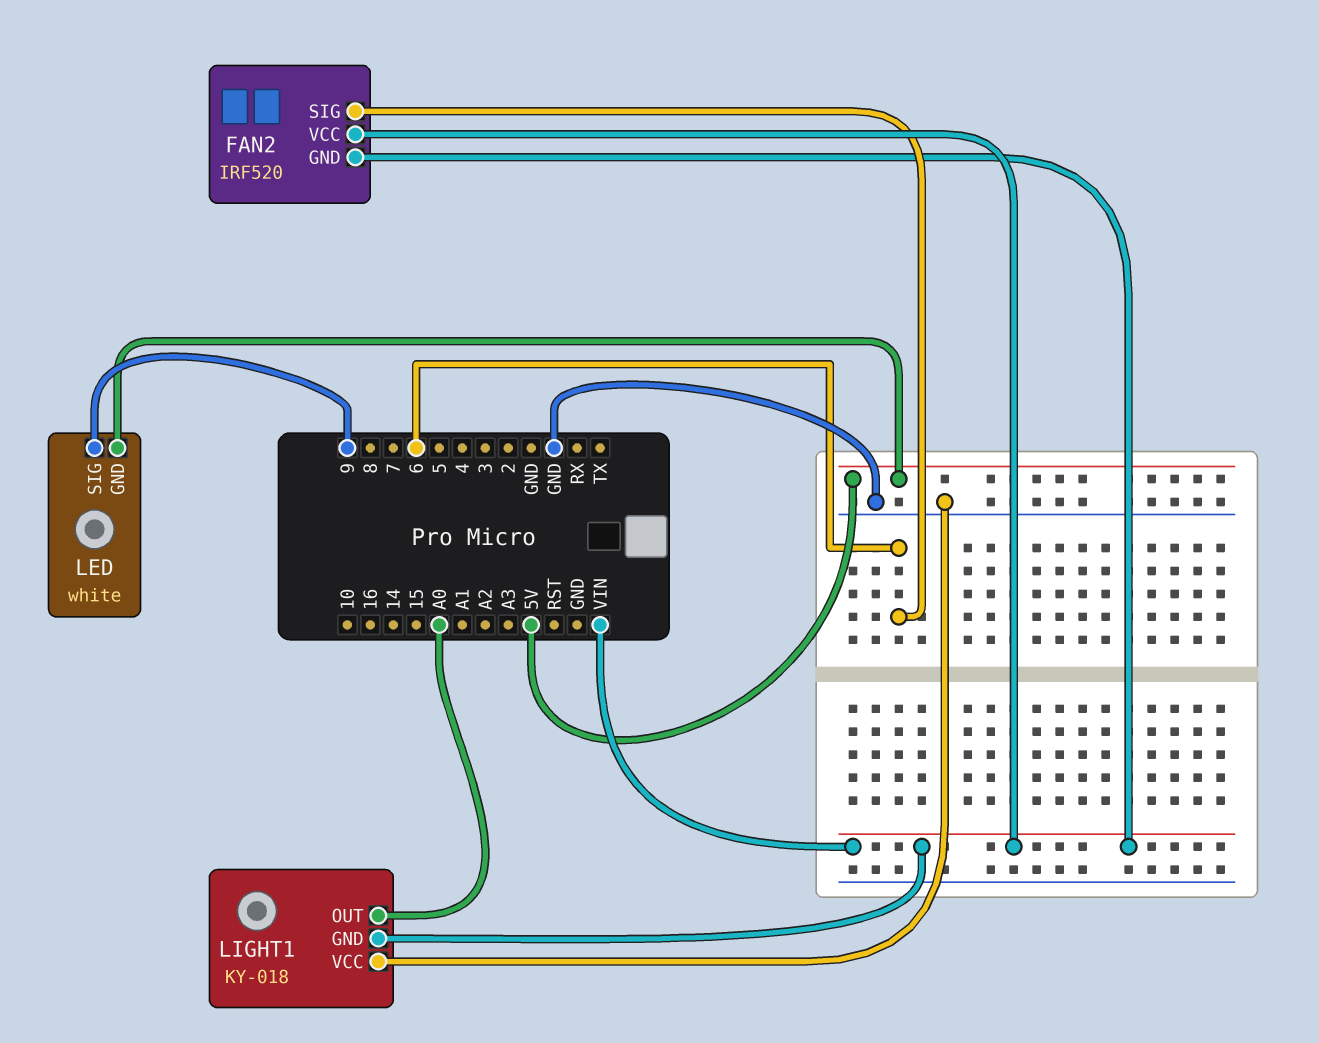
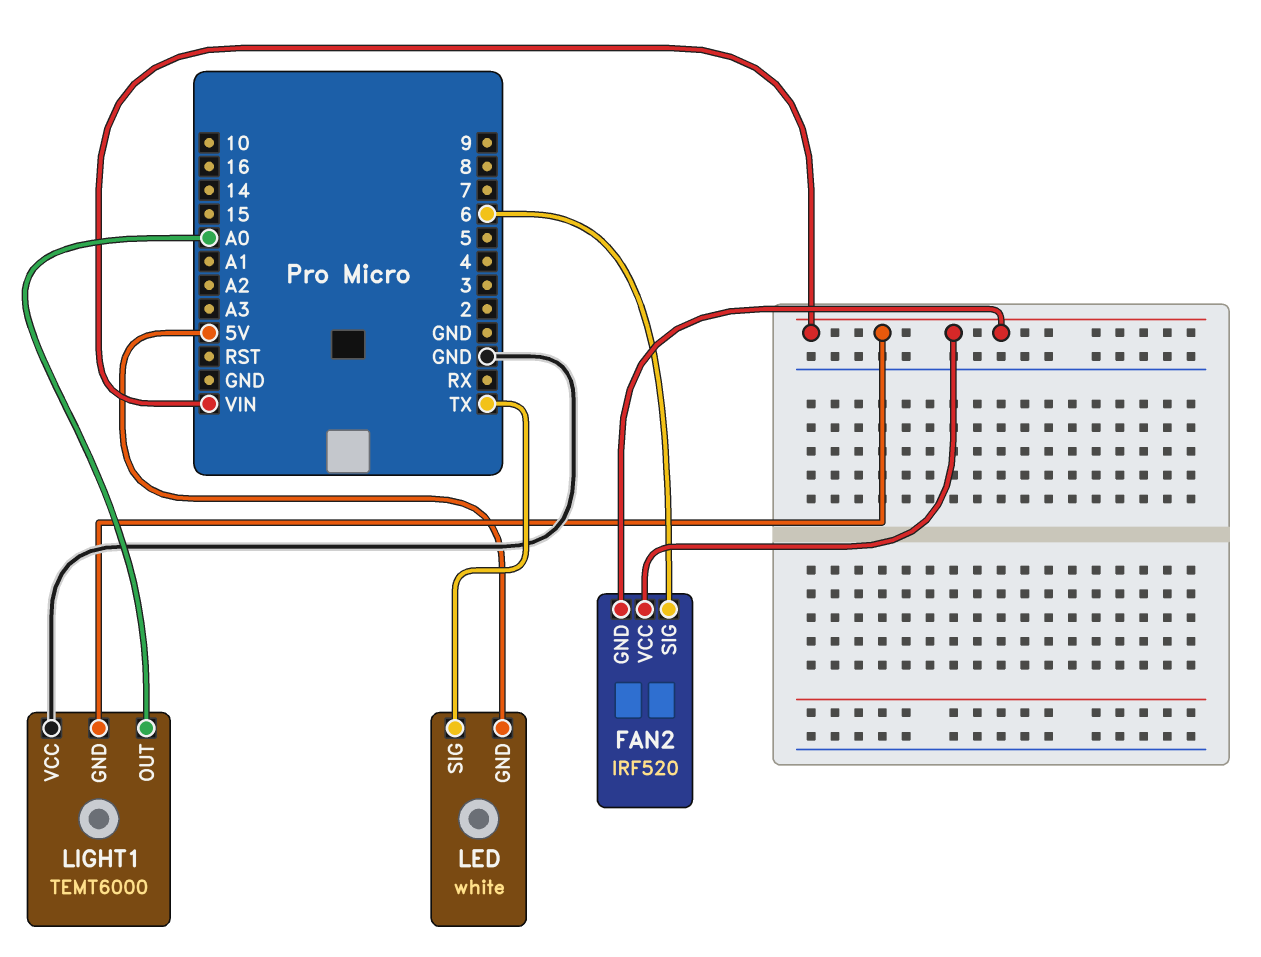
LED pin SIG: 9 -> TX
LIGHT1: KY-018 -> TEMT6000

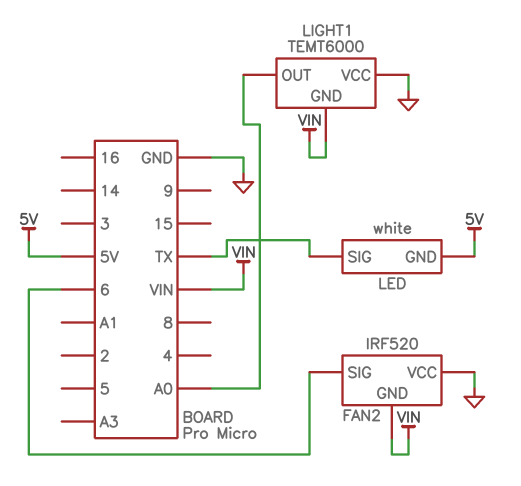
FAN2 pin VCC: VIN -> GND

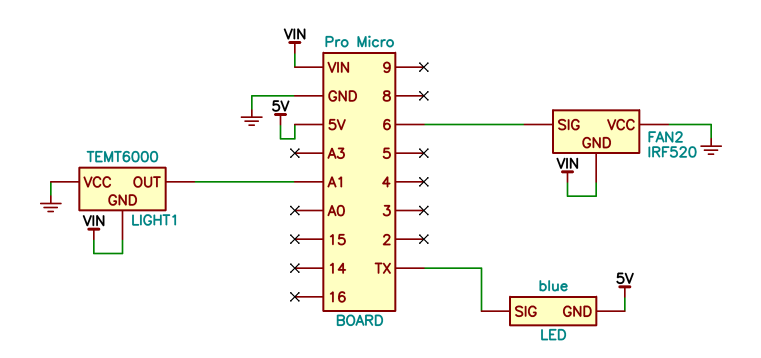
LED: white -> blue
LIGHT1 pin OUT: A0 -> A1

